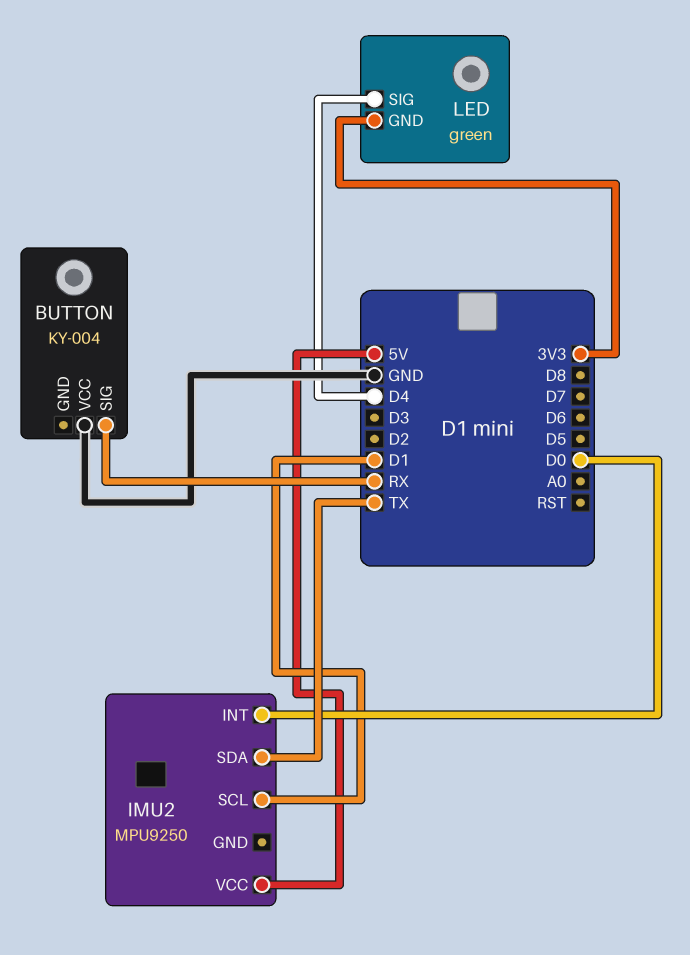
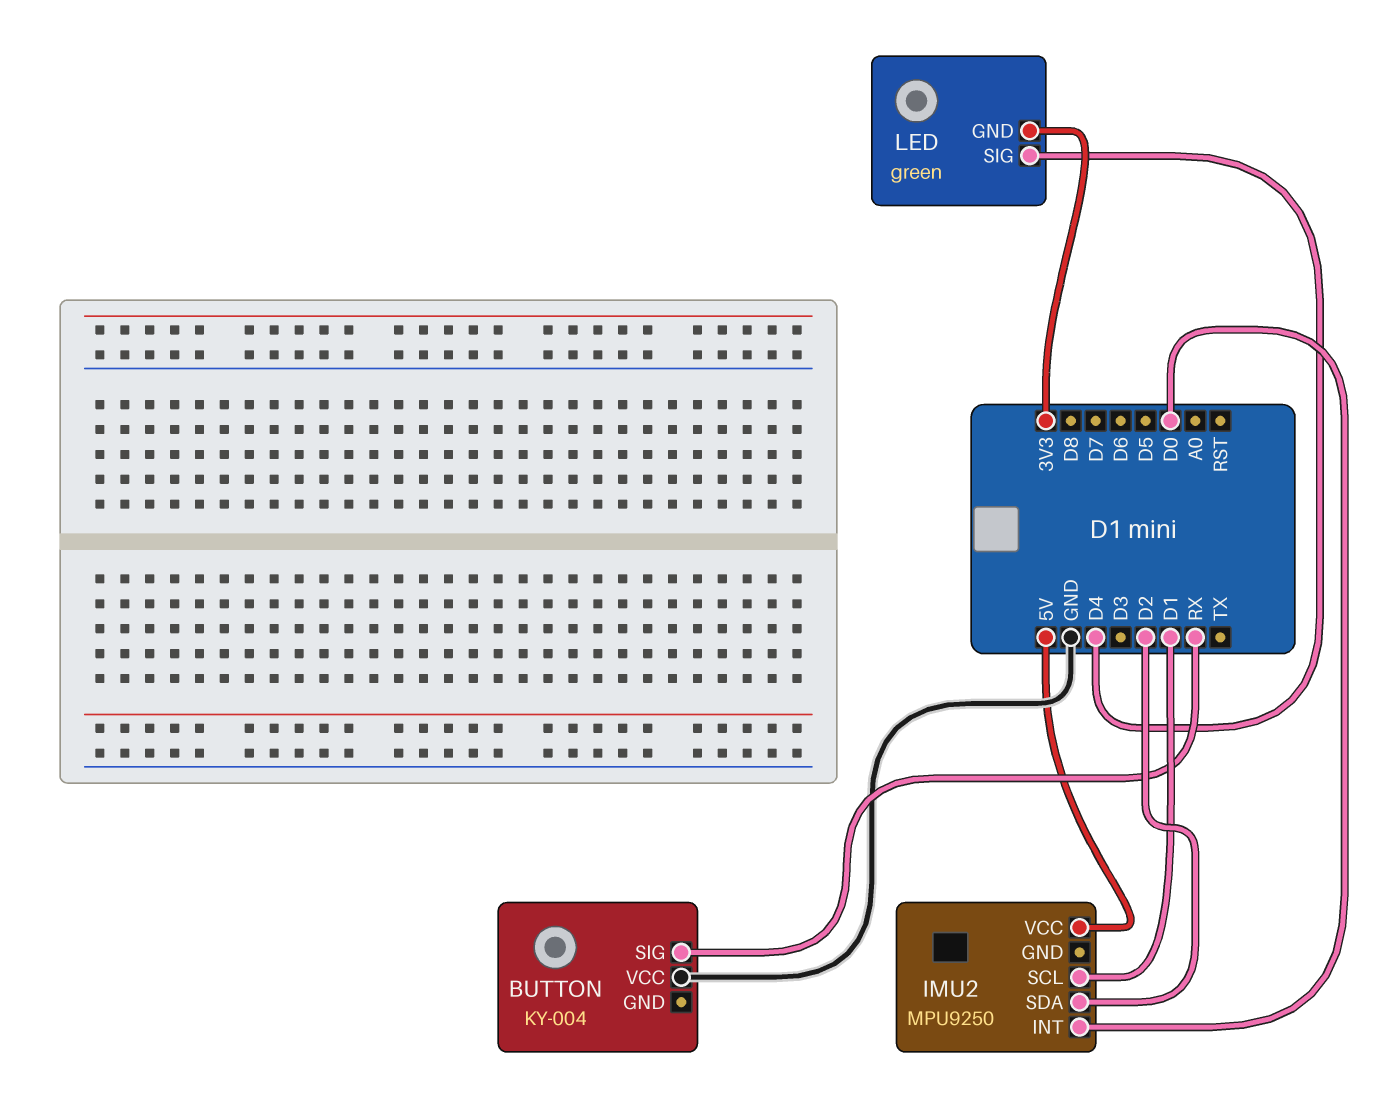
IMU2 pin SDA: TX -> D2

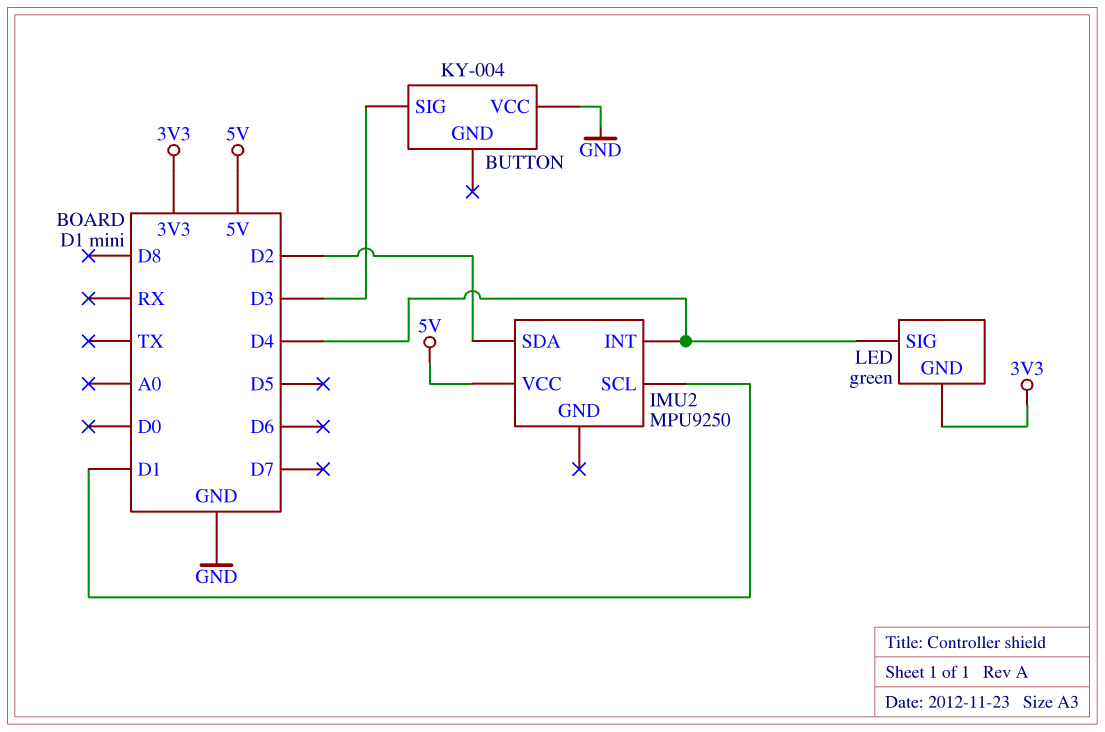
BUTTON pin SIG: RX -> D3
IMU2 pin INT: D0 -> D4

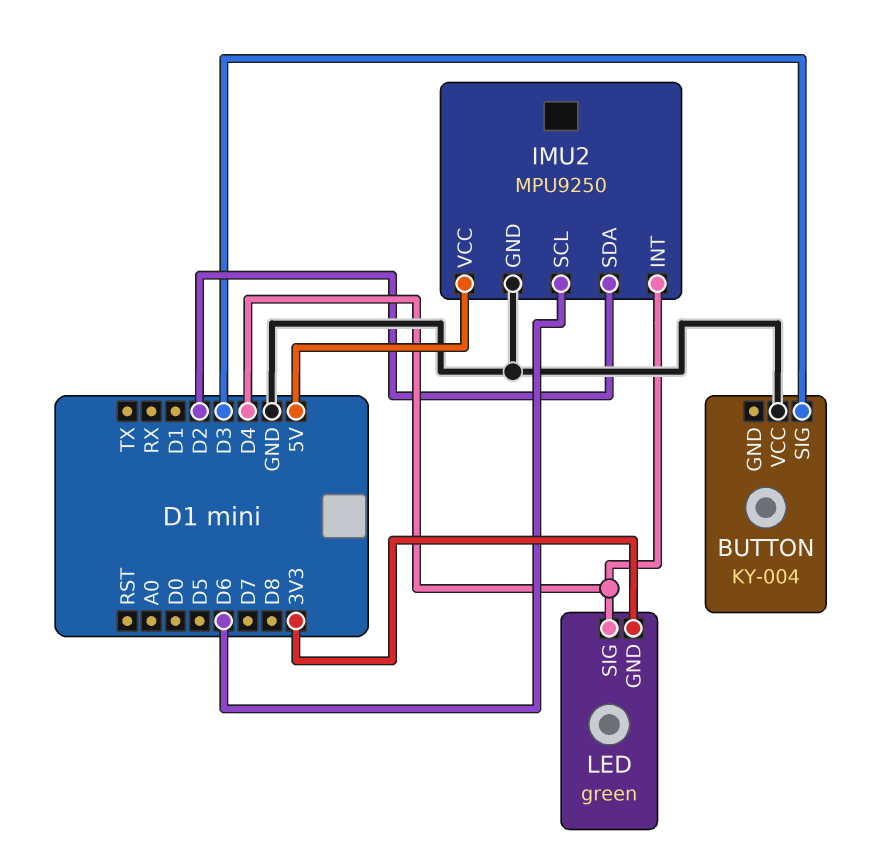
IMU2 pin GND: none -> GND
IMU2 pin SCL: D1 -> D6

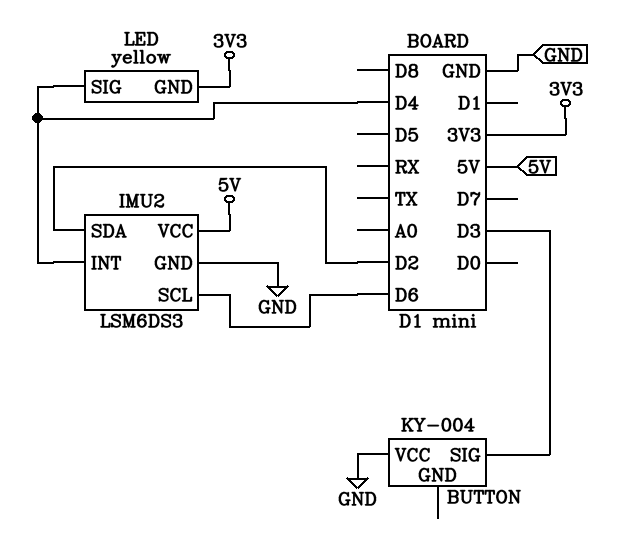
IMU2: MPU9250 -> LSM6DS3
LED: green -> yellow

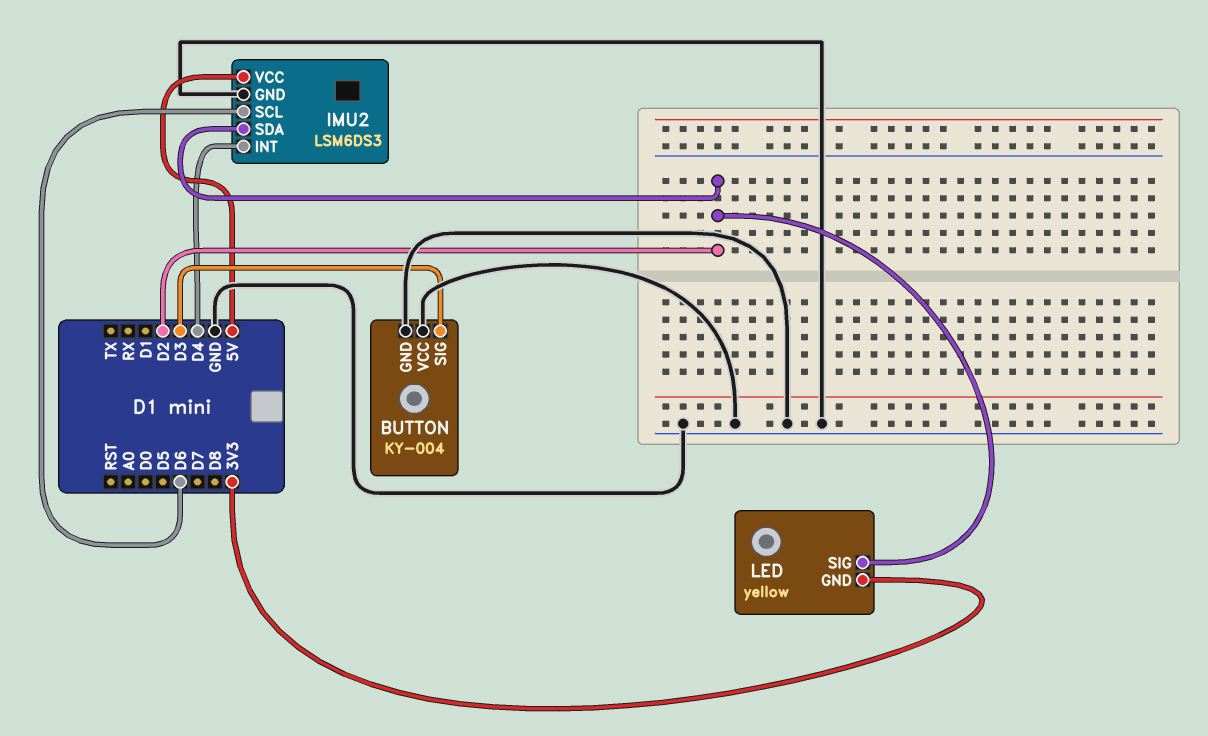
BUTTON pin GND: none -> GND
LED pin SIG: D4 -> D2

